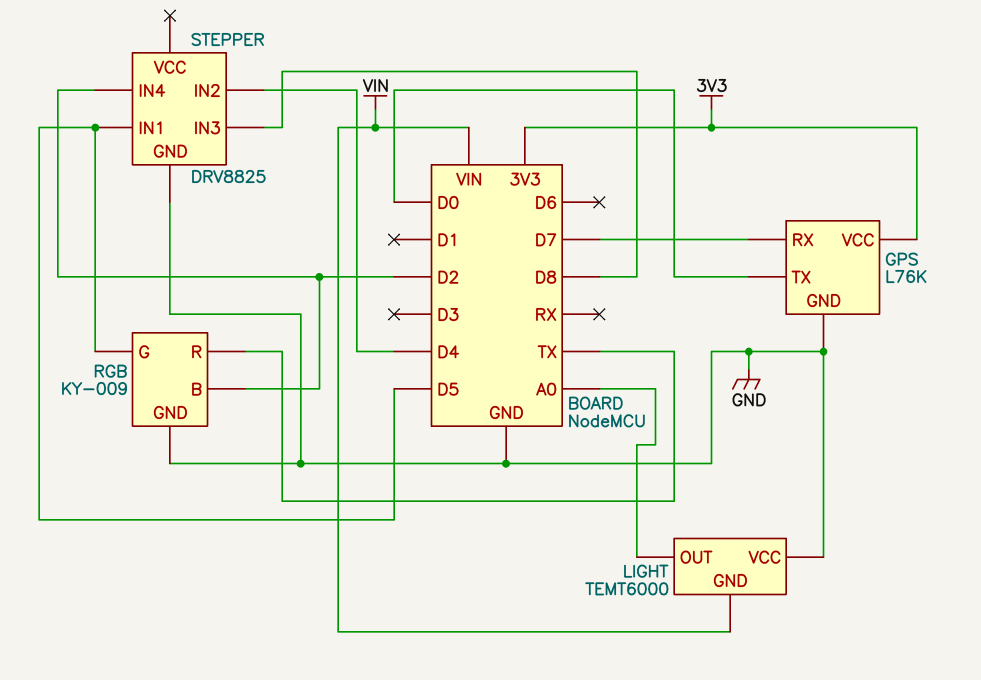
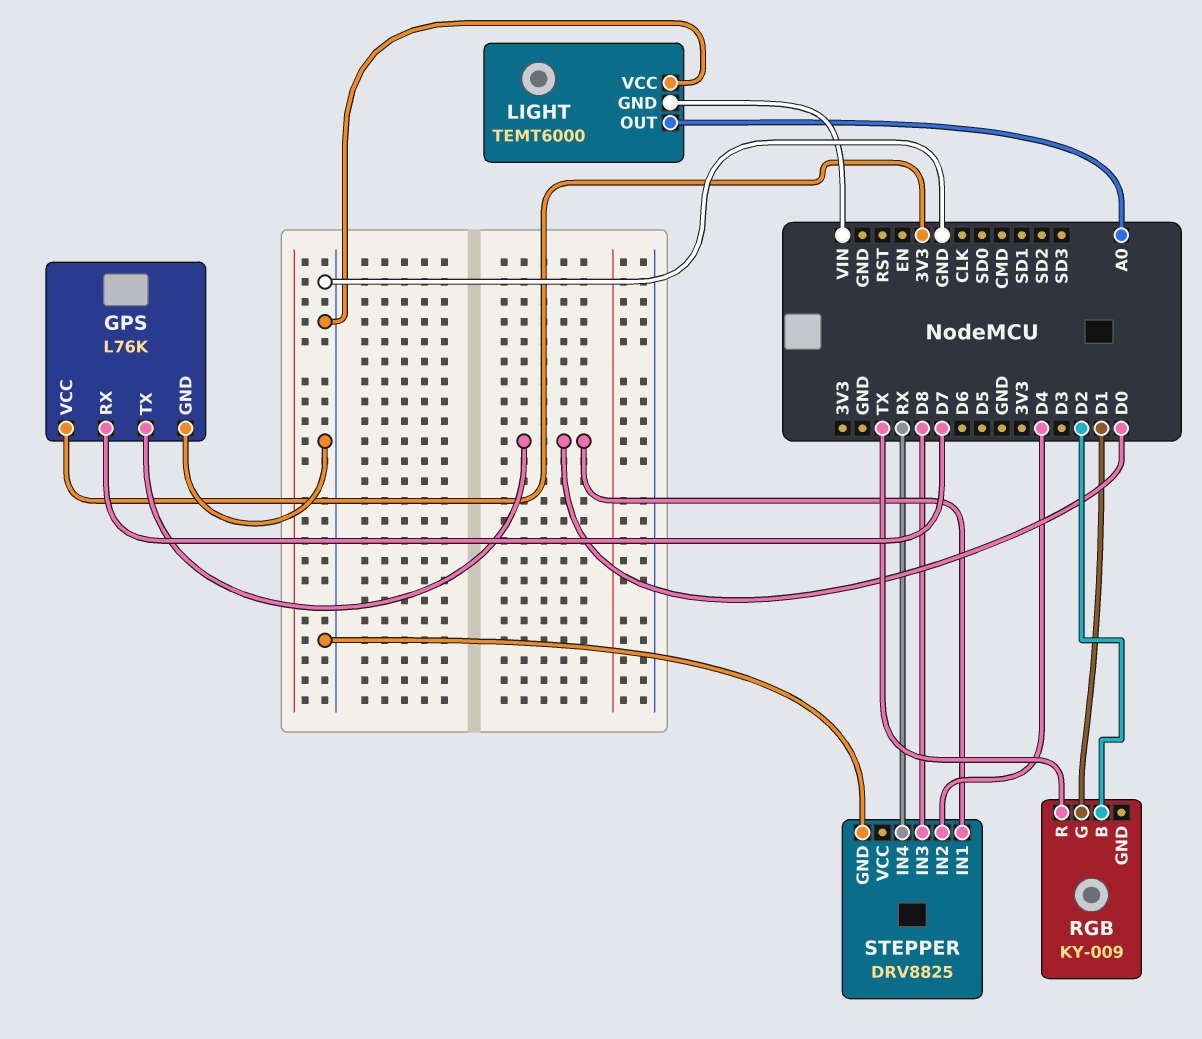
RGB pin G: D5 -> D1
RGB pin GND: GND -> none
STEPPER pin IN1: D5 -> D0
STEPPER pin IN4: D2 -> RX

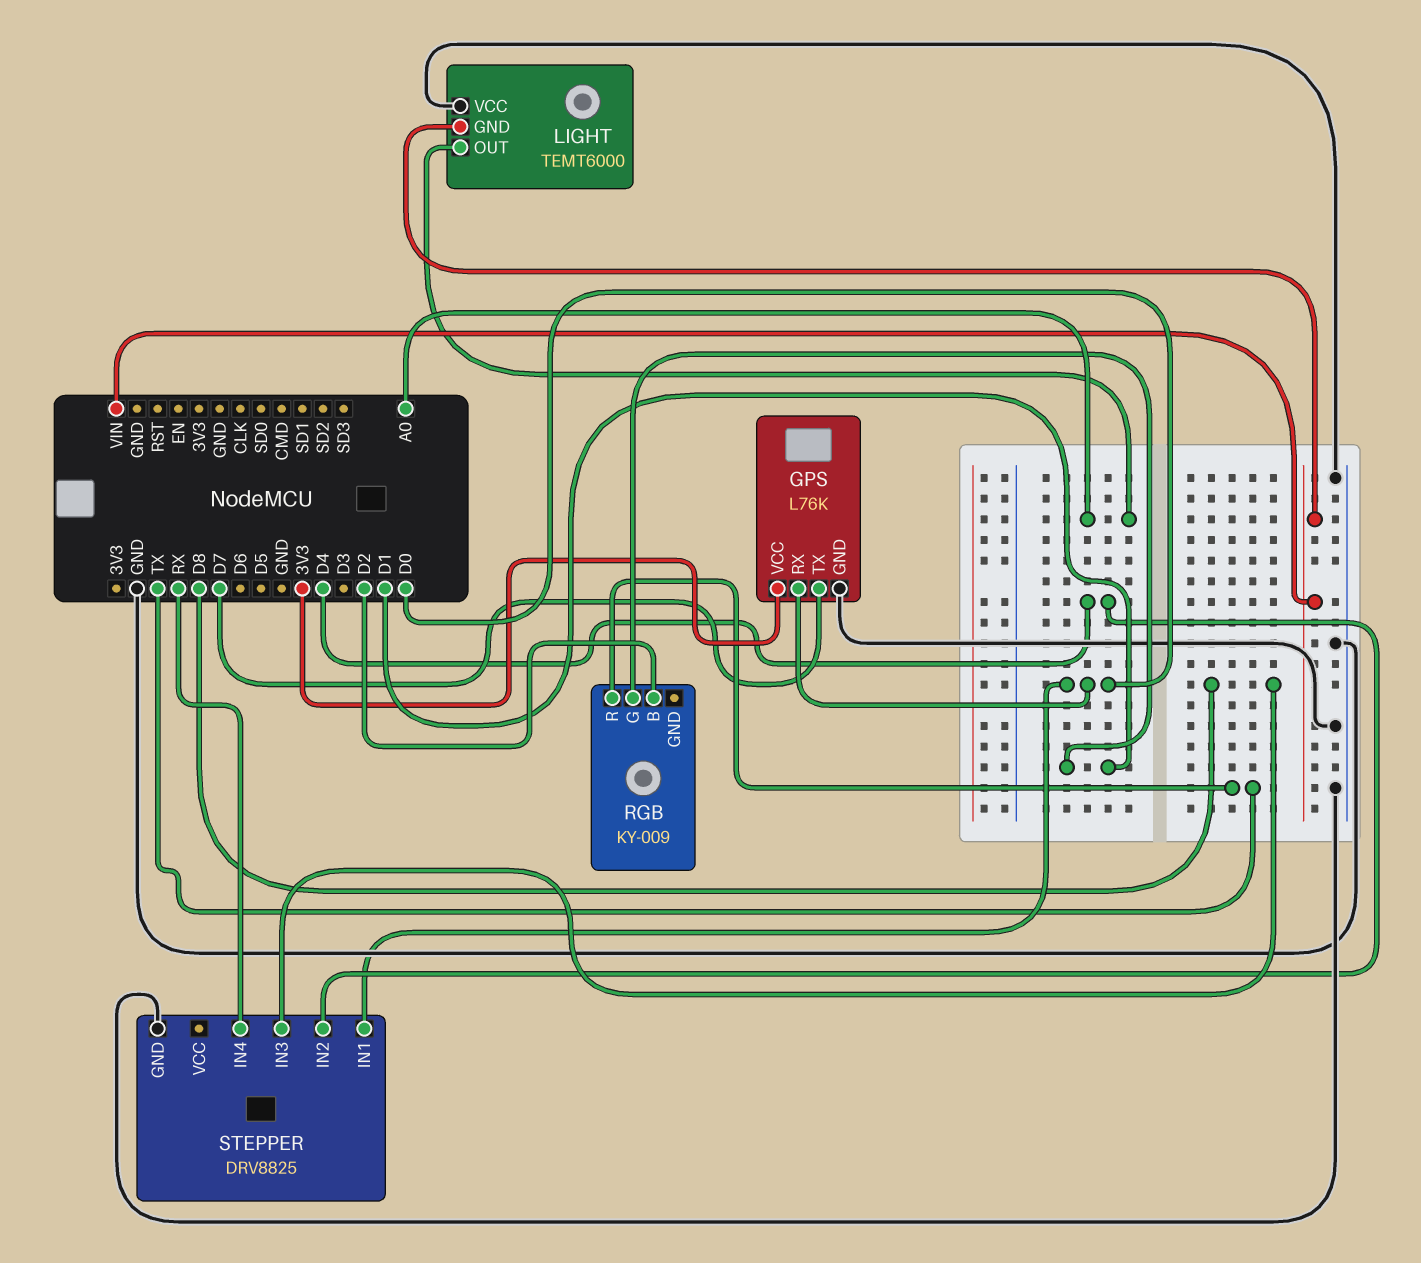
GPS pin RX: D7 -> D0
GPS pin TX: D0 -> D7

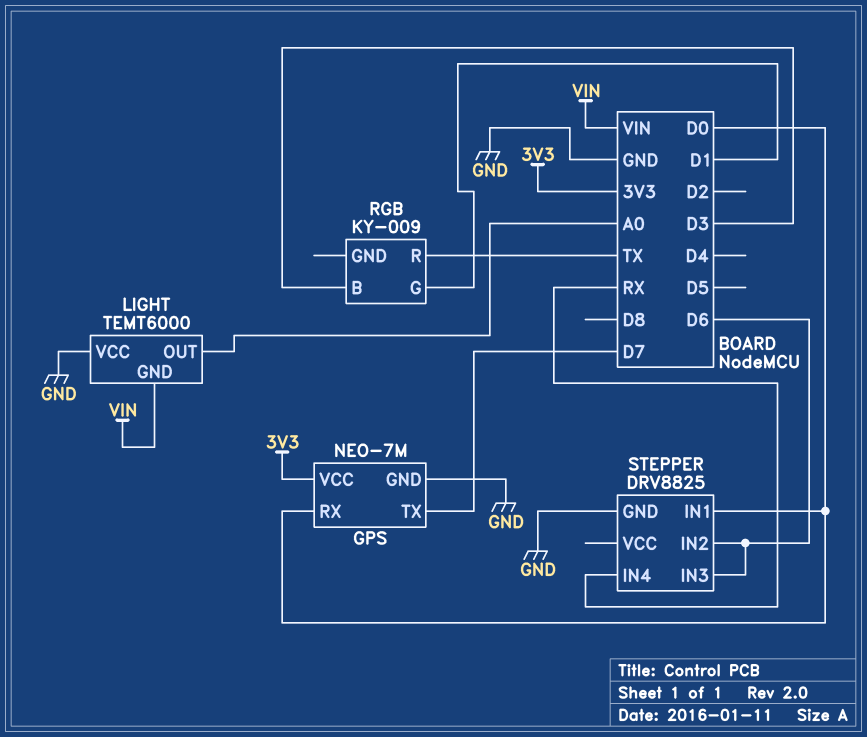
GPS: L76K -> NEO-7M
RGB pin B: D2 -> D3
STEPPER pin IN2: D4 -> D6
STEPPER pin IN3: D8 -> D6

